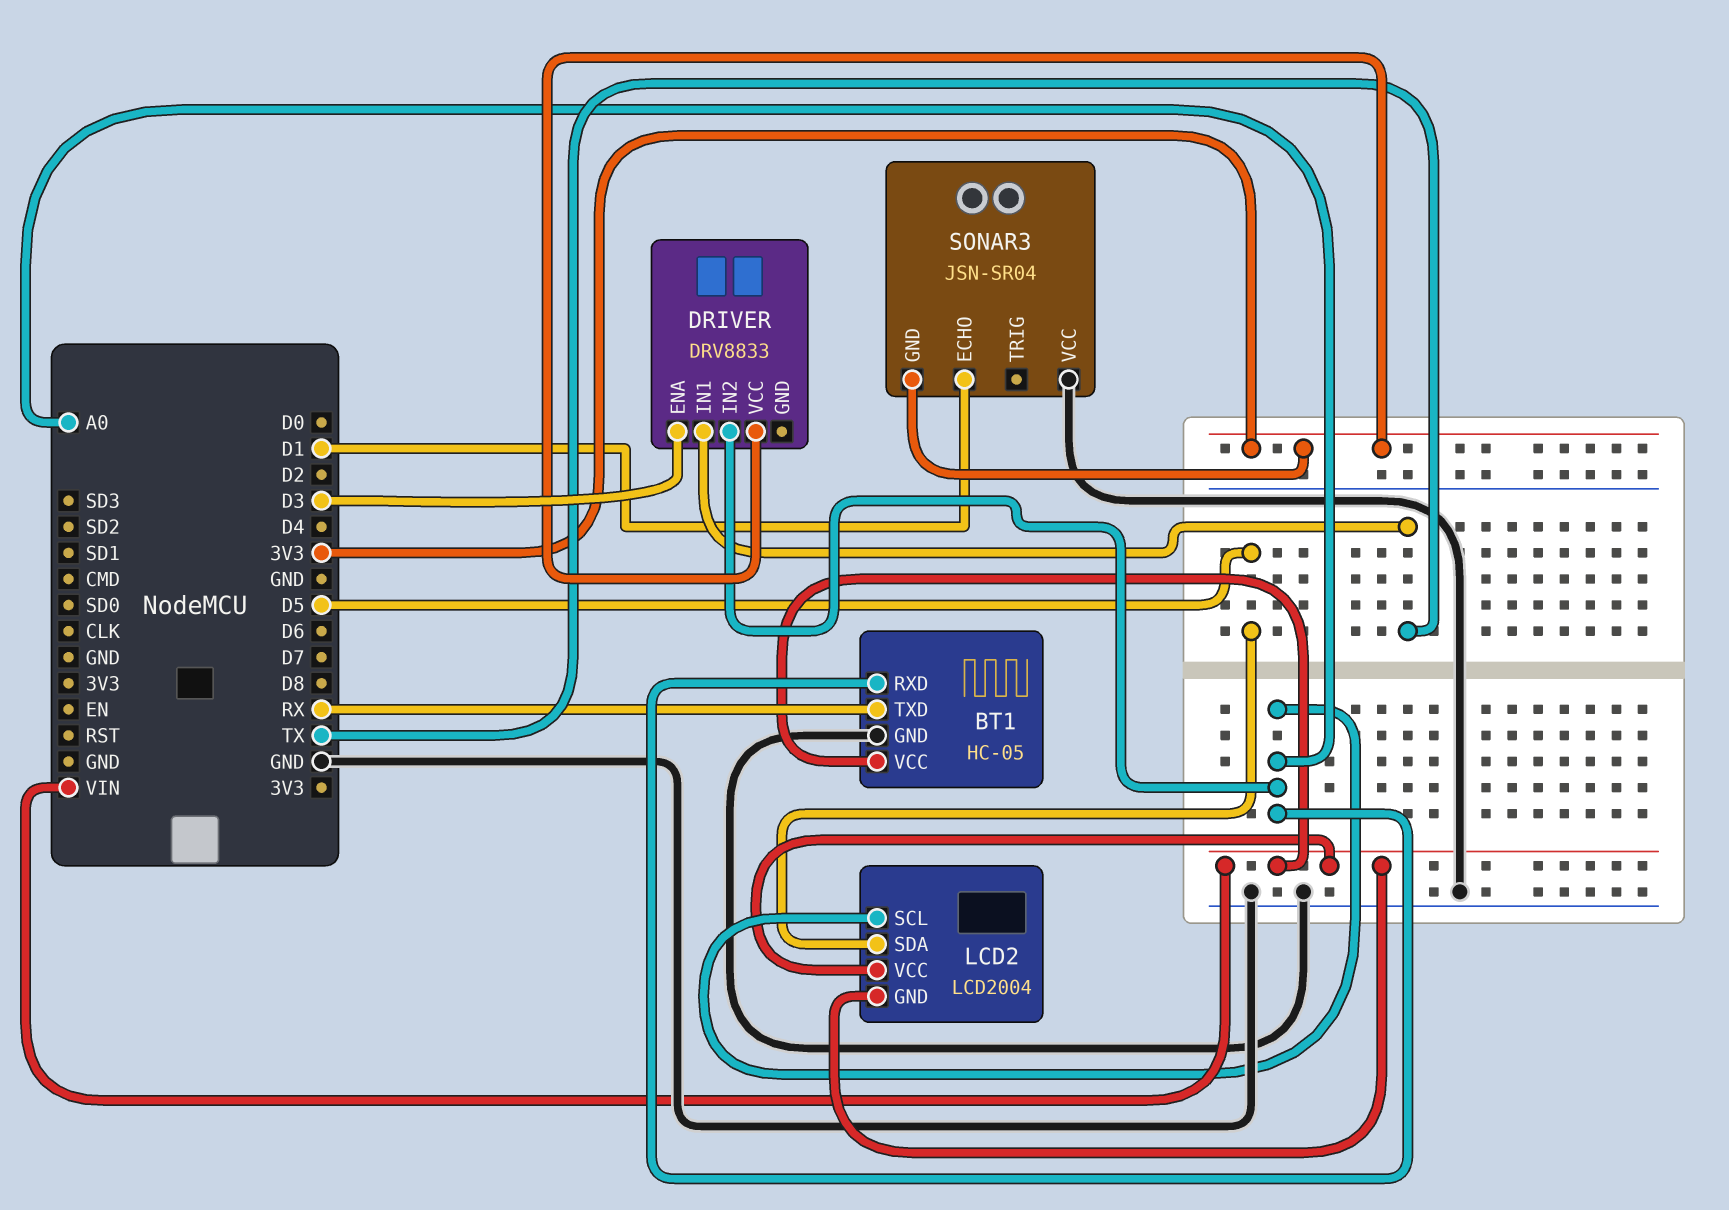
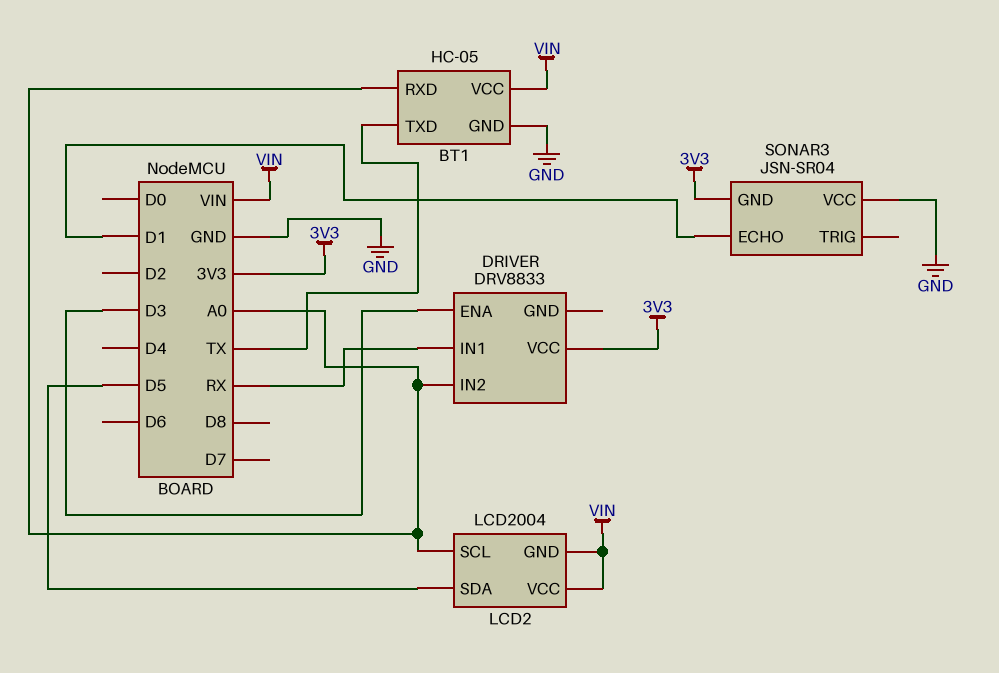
BT1 pin TXD: RX -> TX
DRIVER pin IN1: TX -> RX

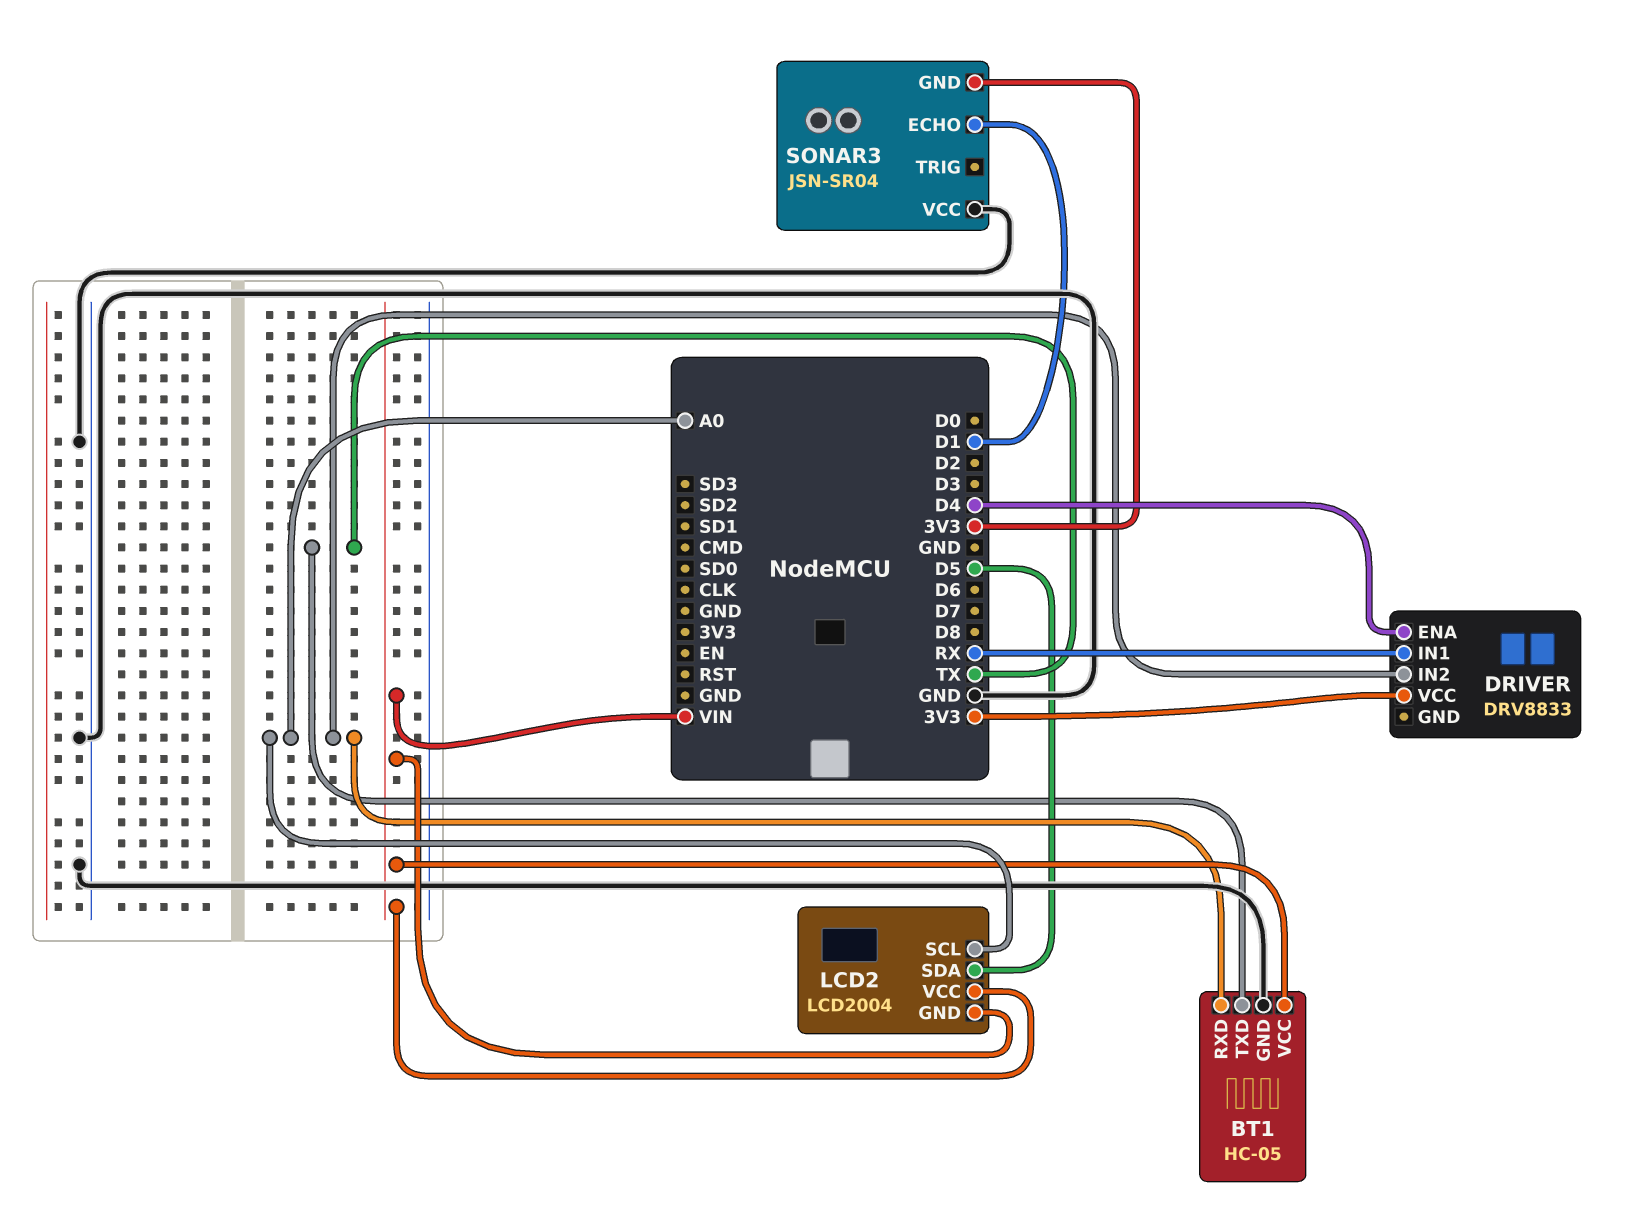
DRIVER pin ENA: D3 -> D4

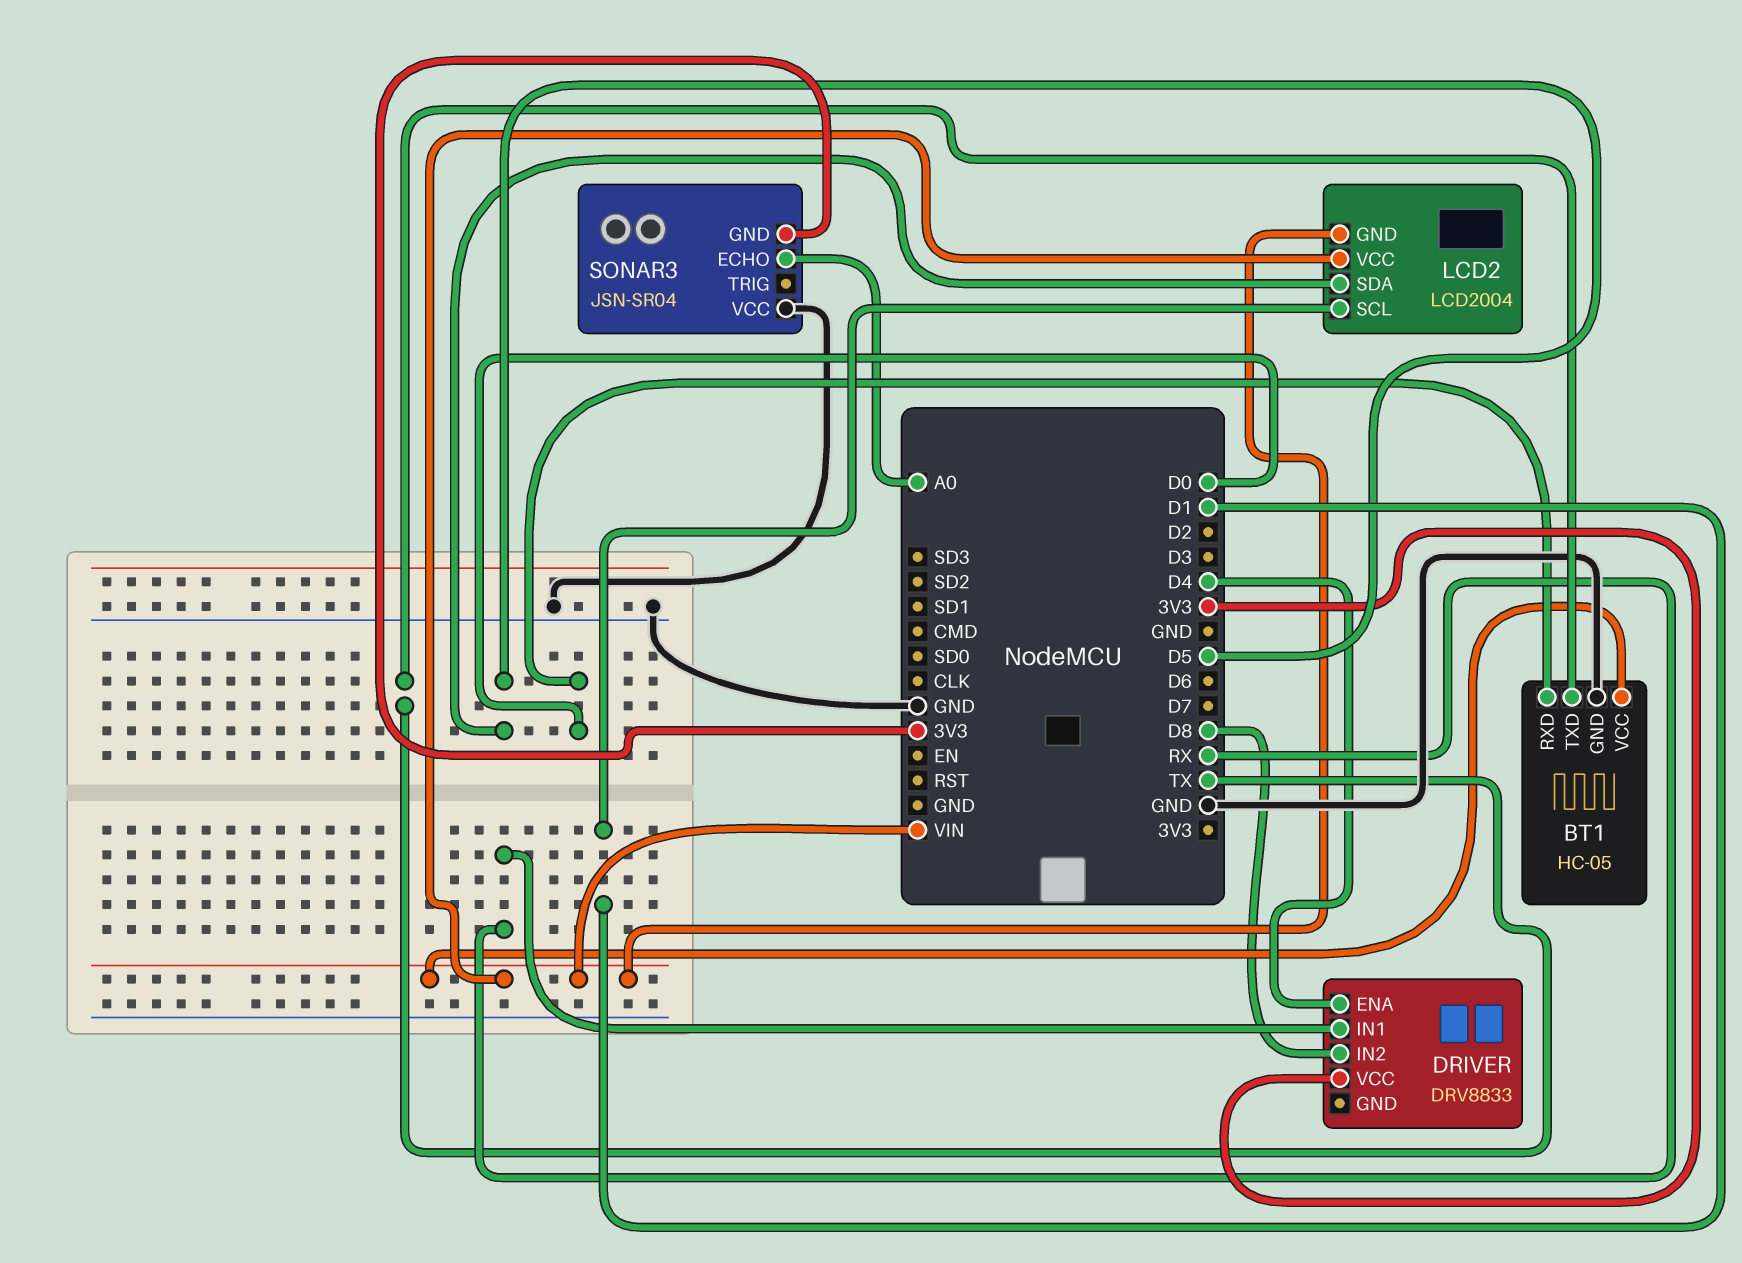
BT1 pin RXD: A0 -> D0
DRIVER pin IN2: A0 -> D8
LCD2 pin SCL: A0 -> D1
SONAR3 pin ECHO: D1 -> A0

